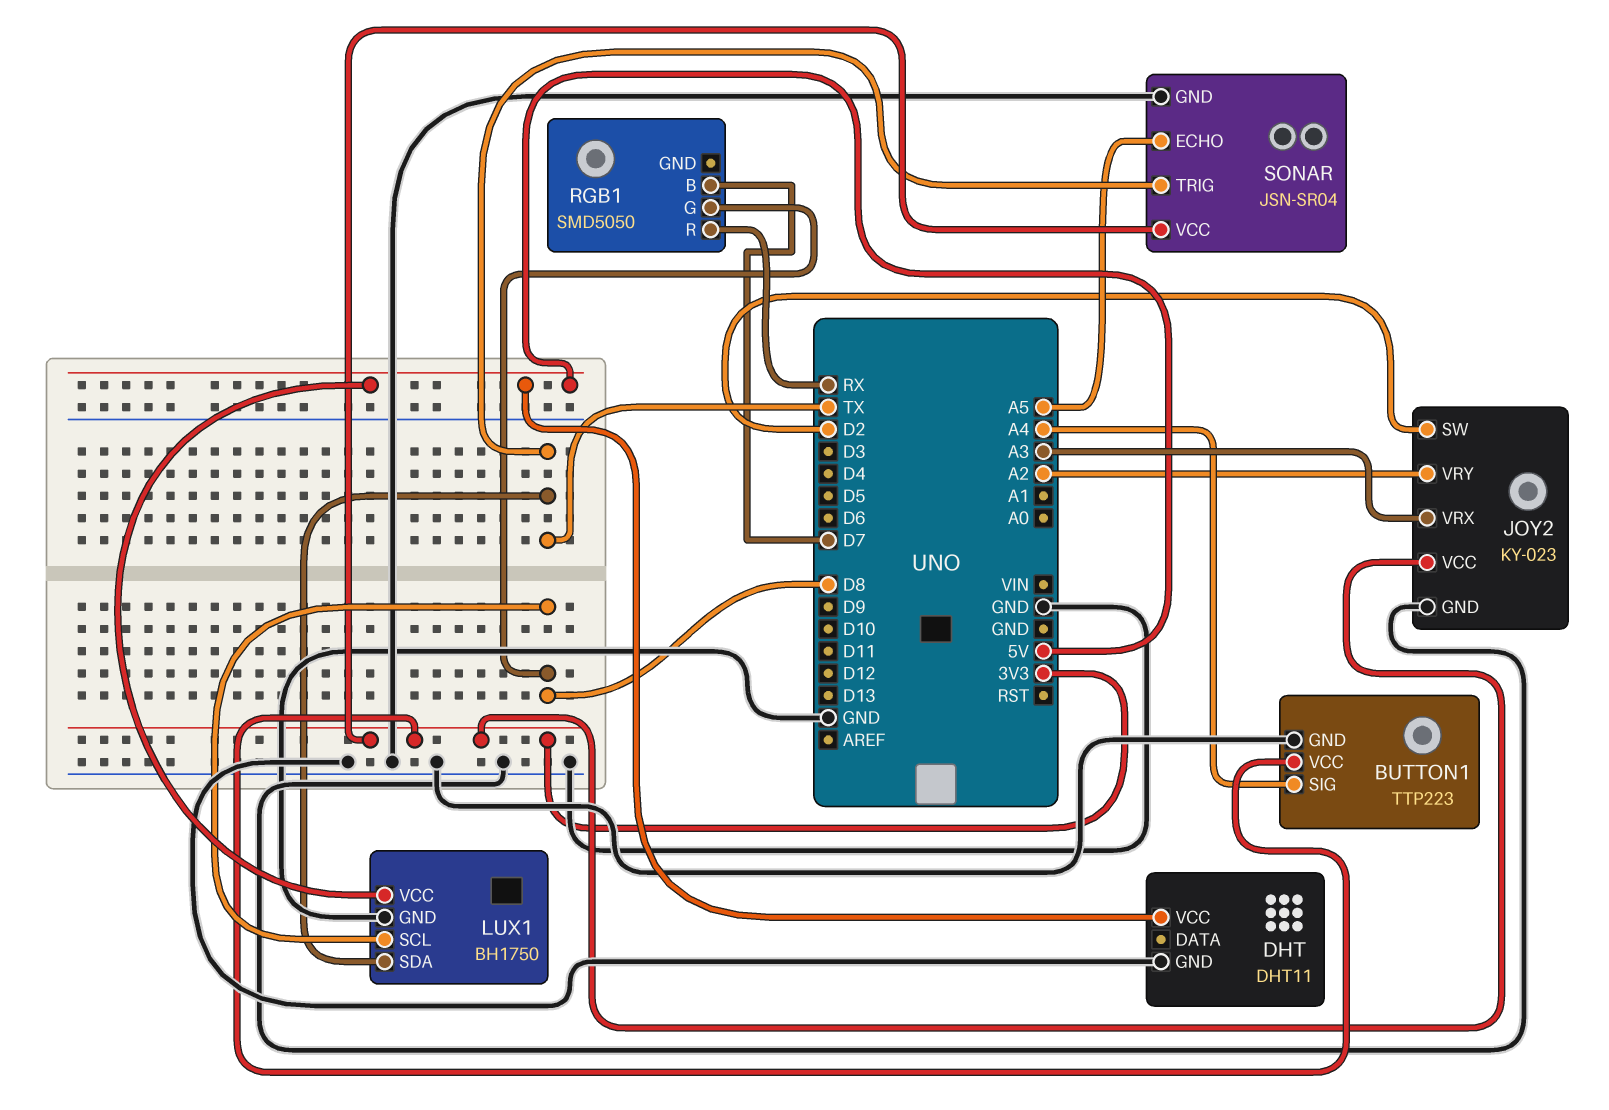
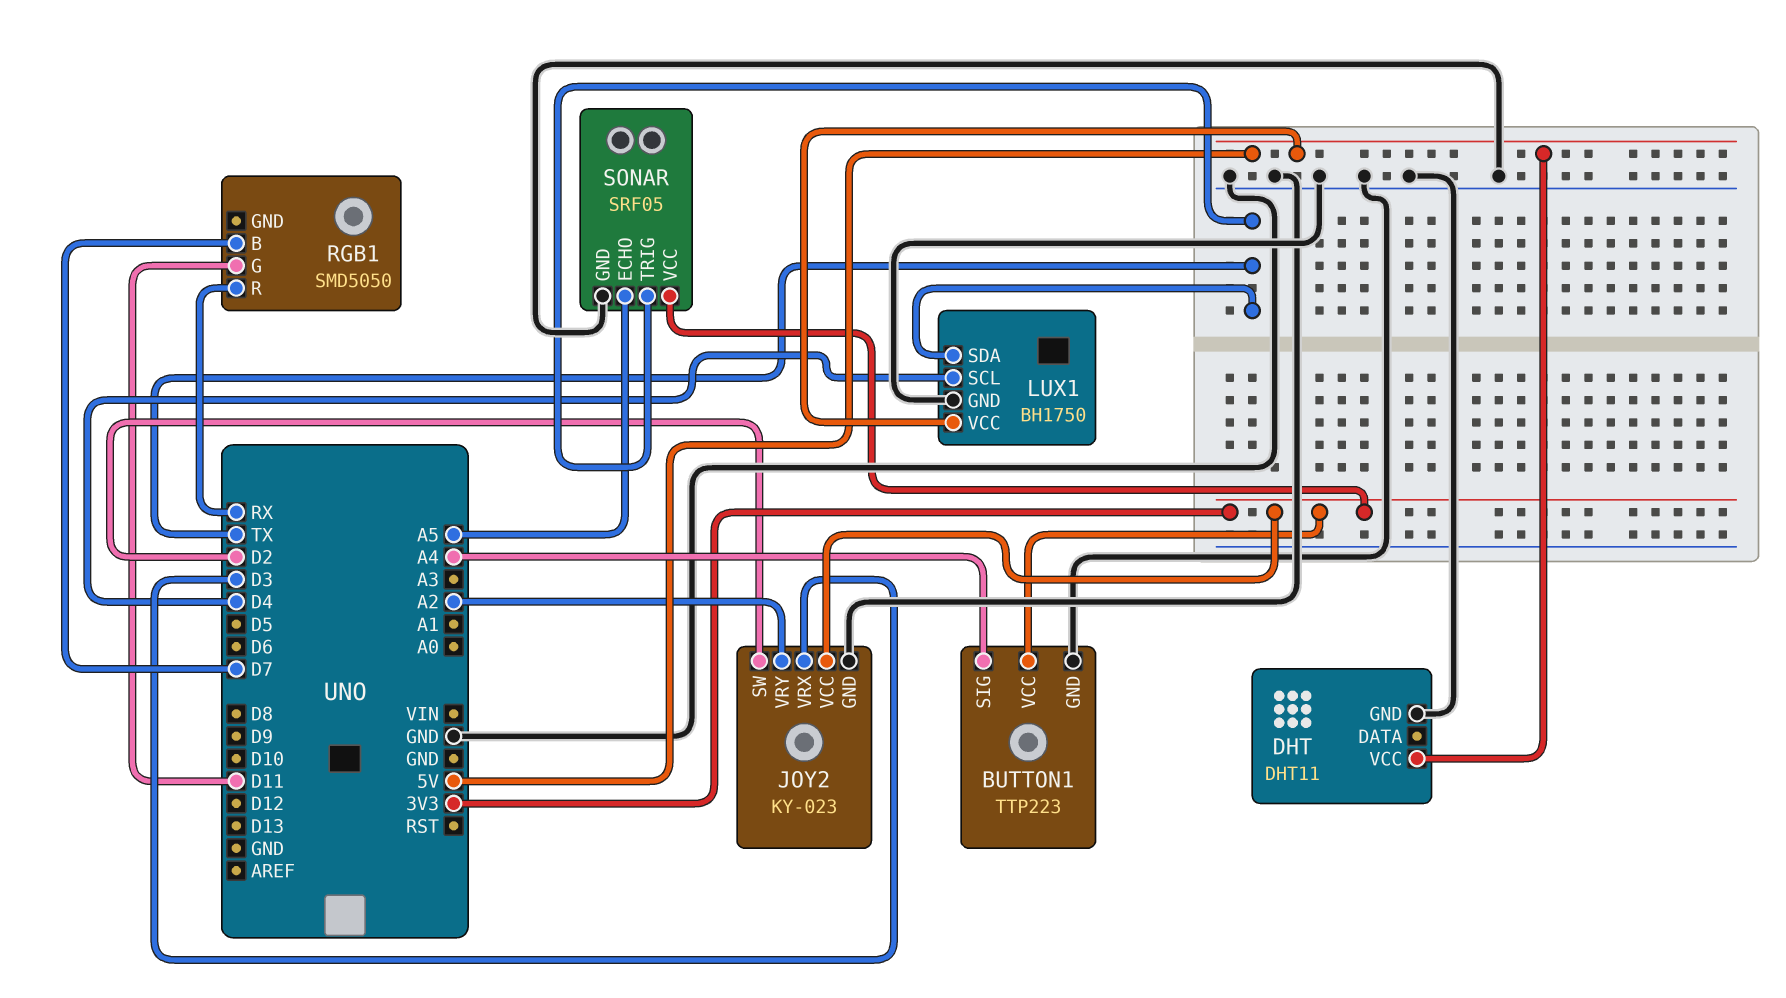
JOY2 pin VRX: A3 -> D3
LUX1 pin SCL: D8 -> D4
RGB1 pin G: D8 -> D11
SONAR: JSN-SR04 -> SRF05

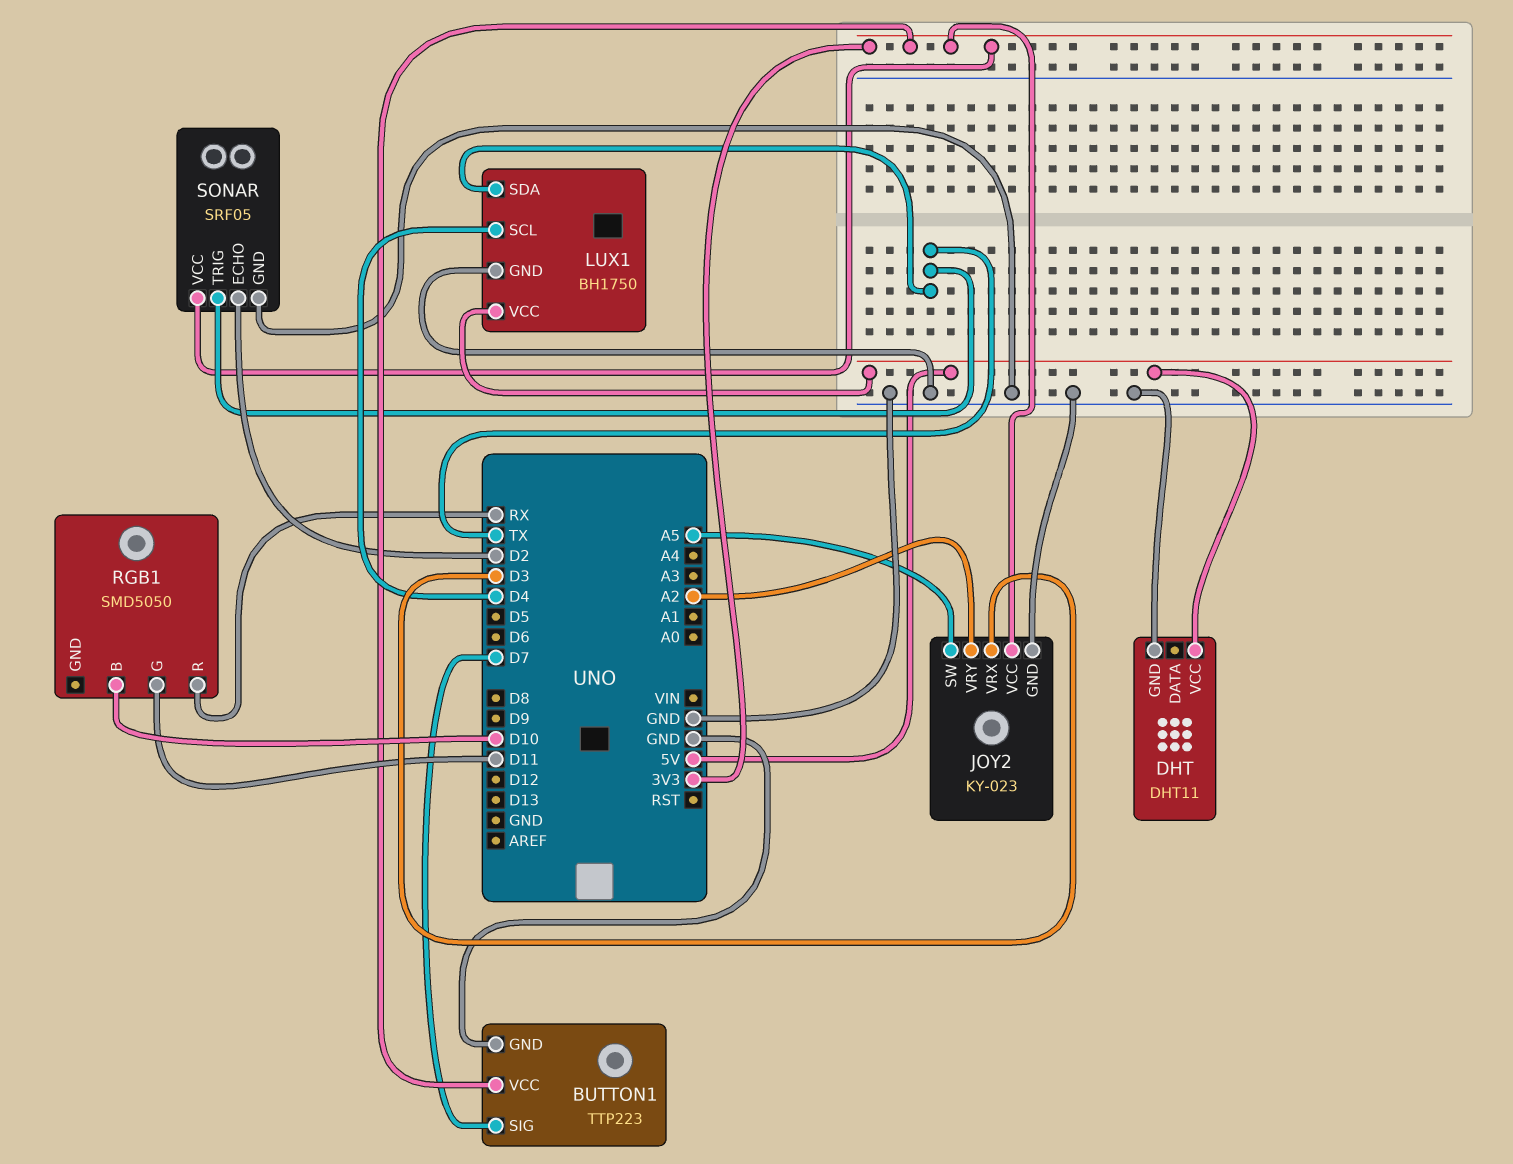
BUTTON1 pin SIG: A4 -> D7
JOY2 pin SW: D2 -> A5
RGB1 pin B: D7 -> D10
SONAR pin ECHO: A5 -> D2

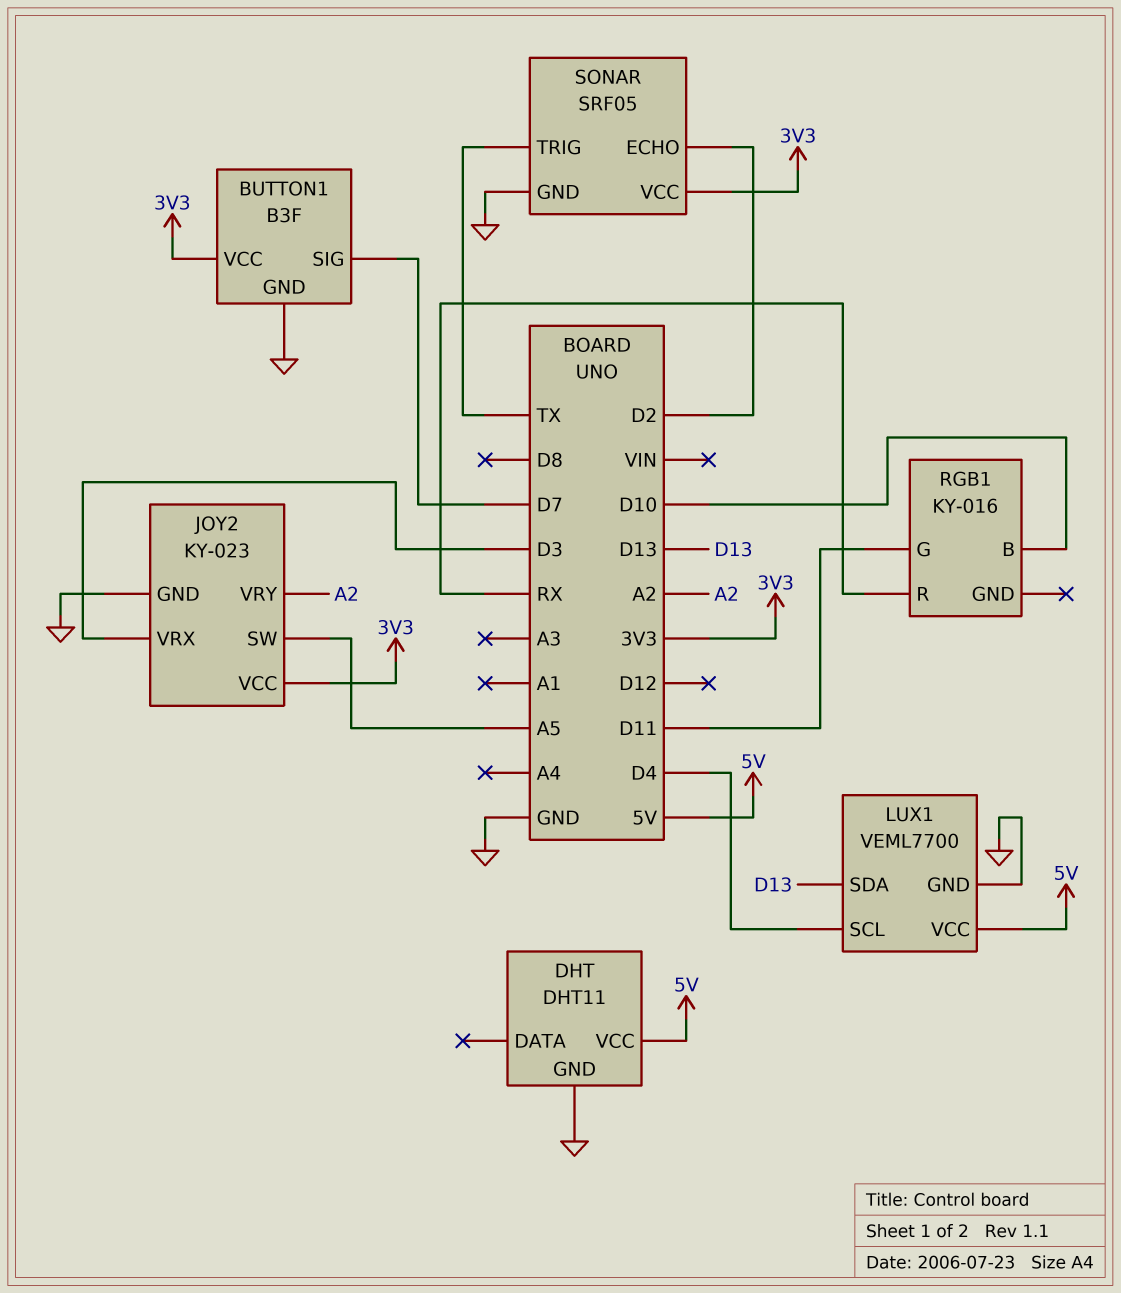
BUTTON1: TTP223 -> B3F
LUX1: BH1750 -> VEML7700
LUX1 pin SDA: TX -> D13
RGB1: SMD5050 -> KY-016

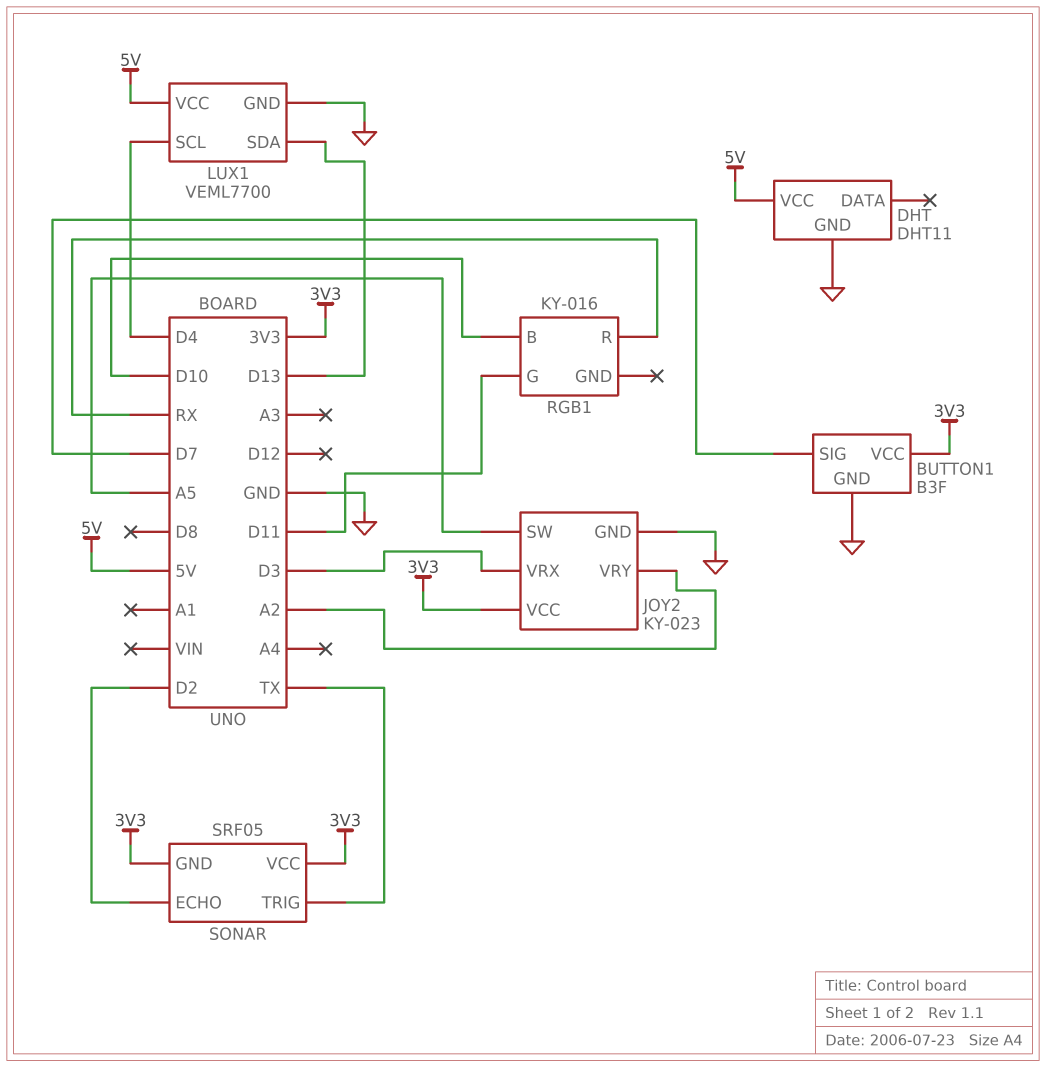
SONAR pin GND: GND -> 3V3

